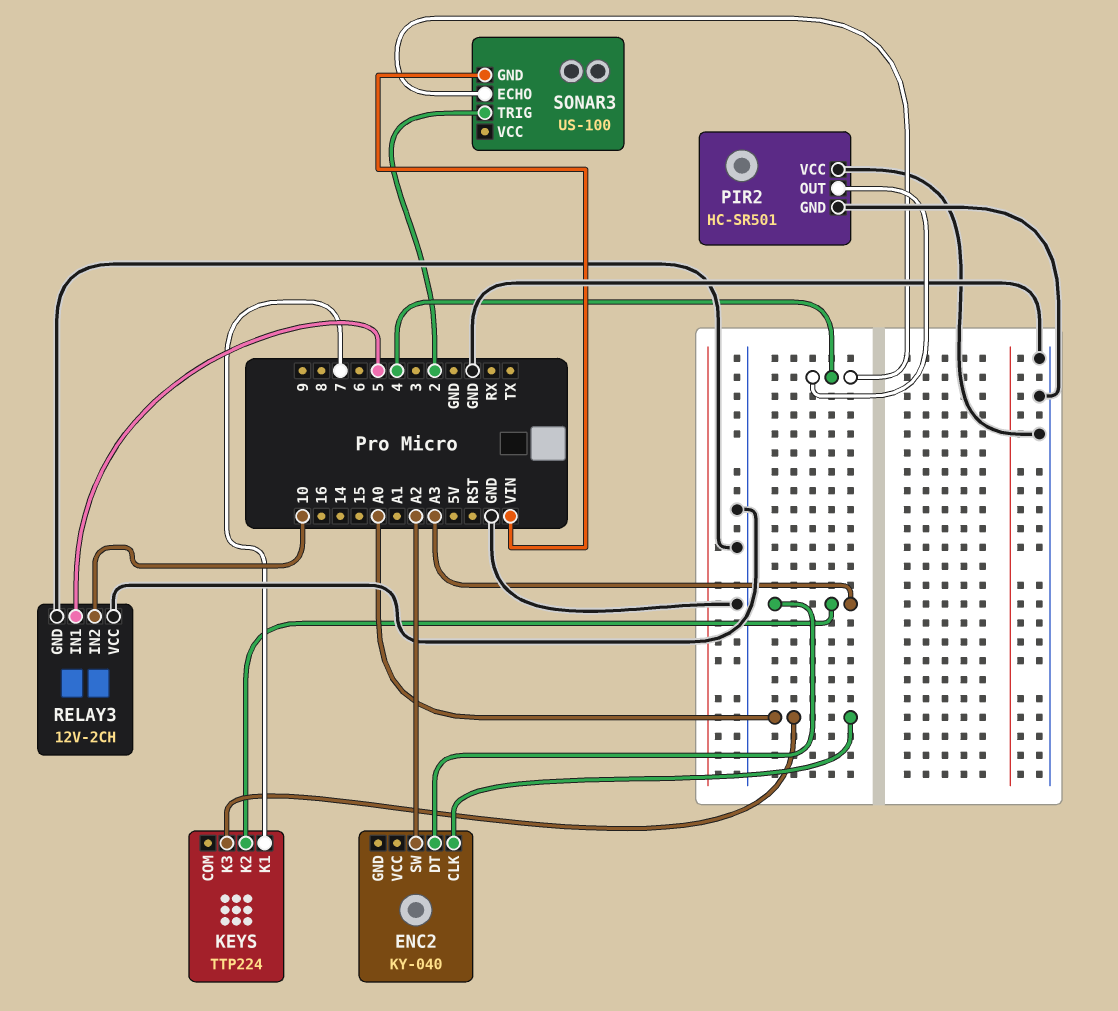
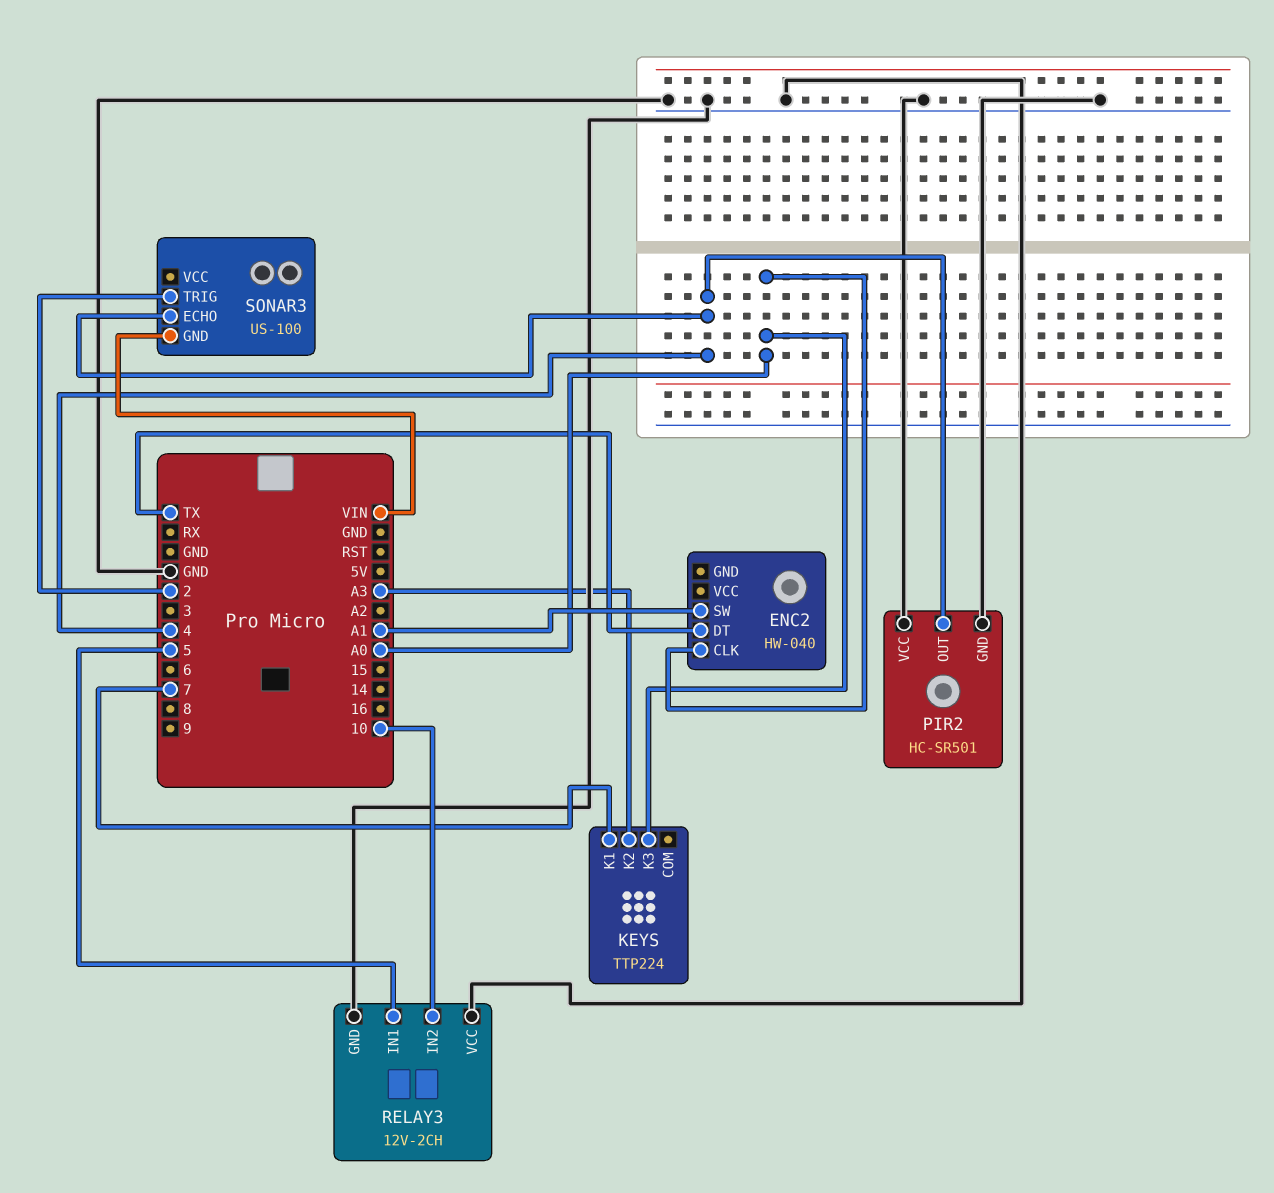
ENC2: KY-040 -> HW-040
ENC2 pin DT: A3 -> TX
ENC2 pin SW: A2 -> A1

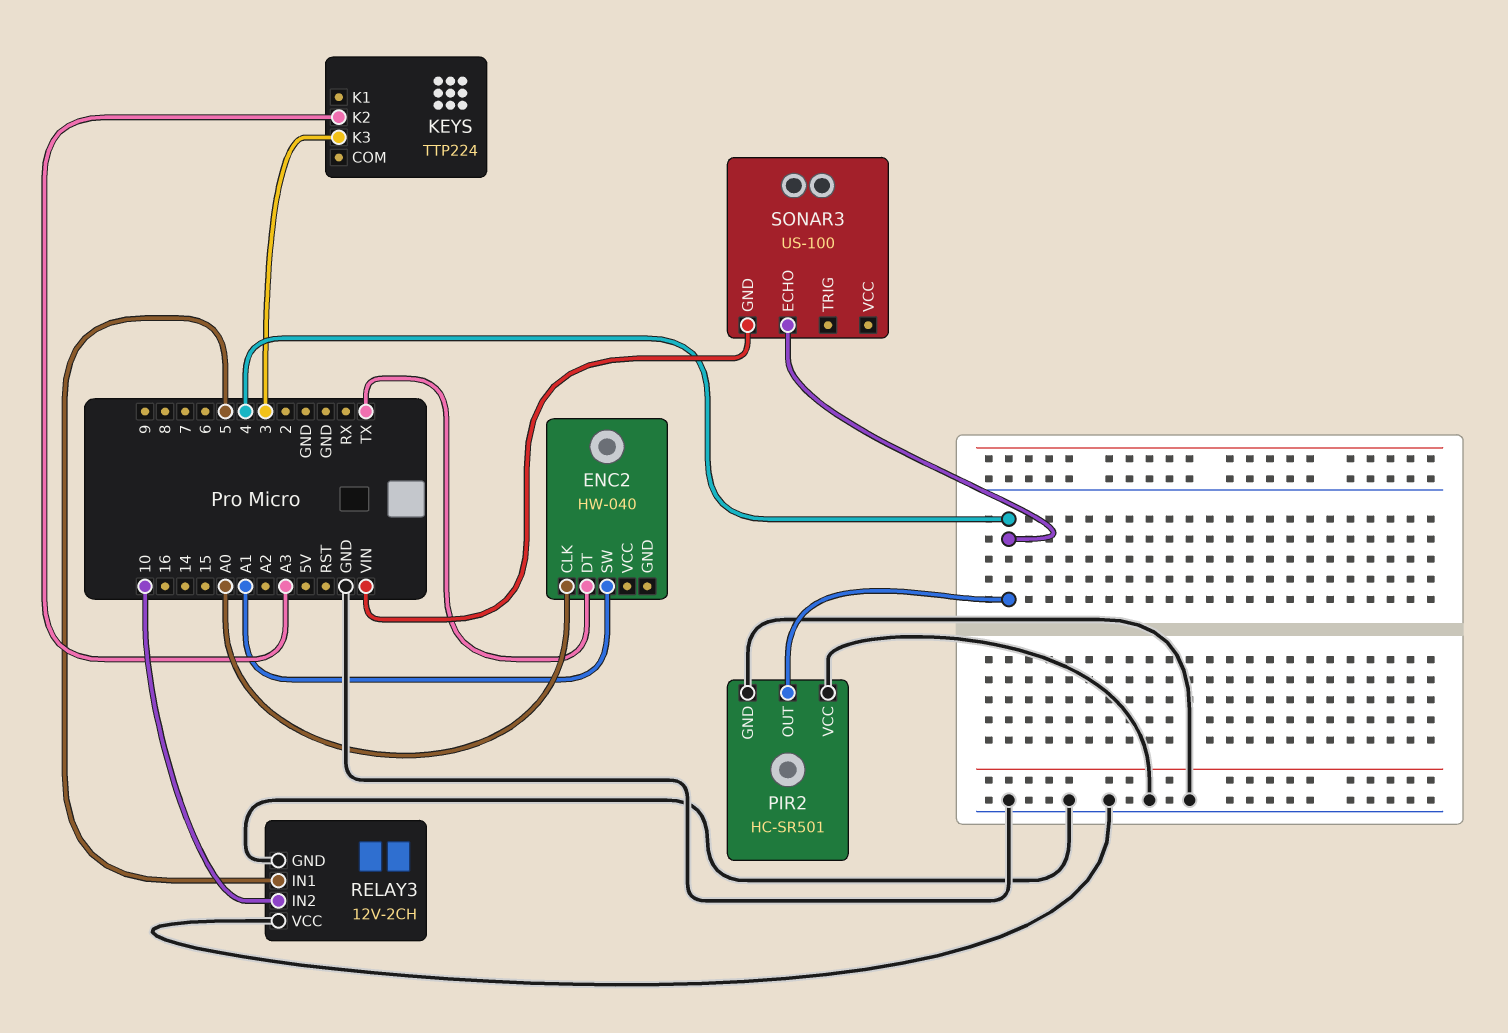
KEYS pin K1: 7 -> none
KEYS pin K3: A0 -> 3
SONAR3 pin TRIG: 2 -> none

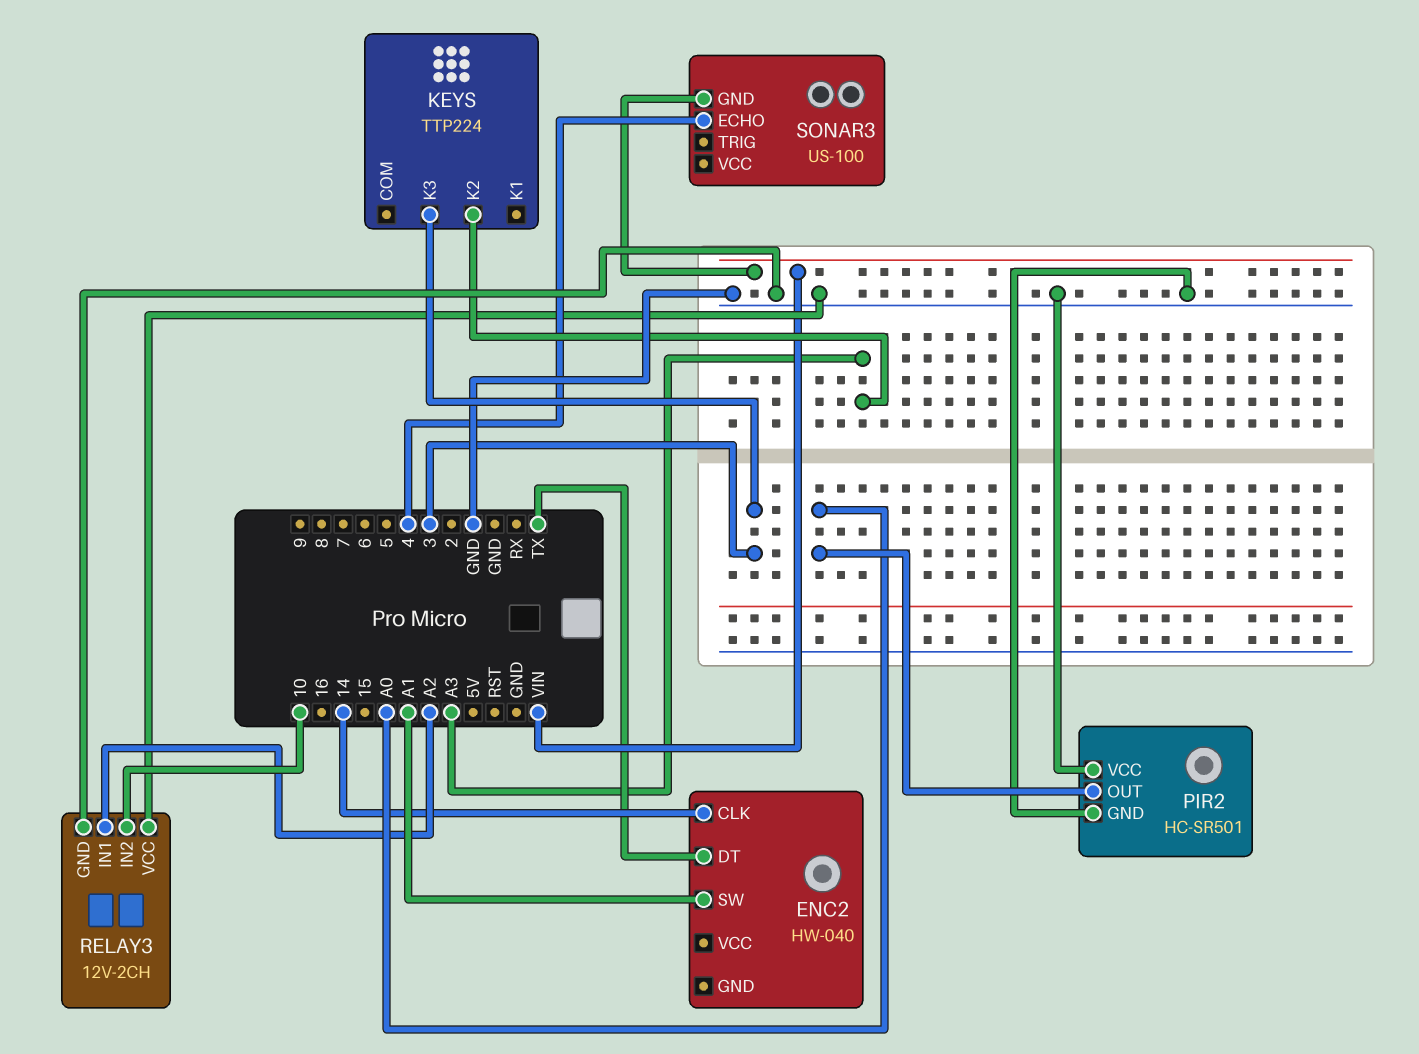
ENC2 pin CLK: A0 -> 14
PIR2 pin OUT: 4 -> A0
RELAY3 pin IN1: 5 -> A2

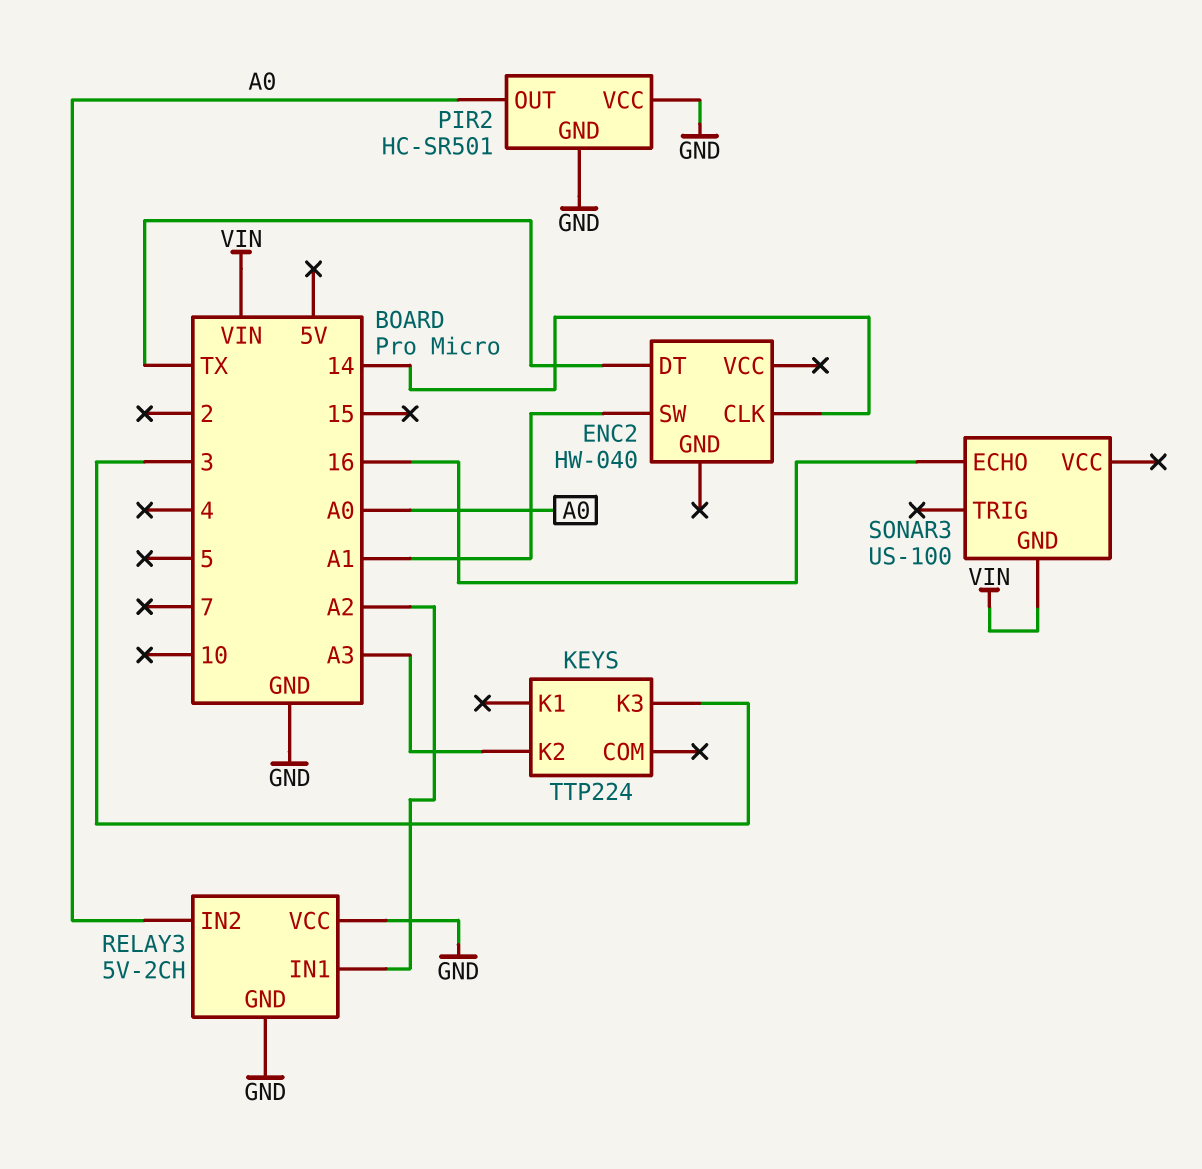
RELAY3: 12V-2CH -> 5V-2CH
RELAY3 pin IN2: 10 -> A0
SONAR3 pin ECHO: 4 -> 16

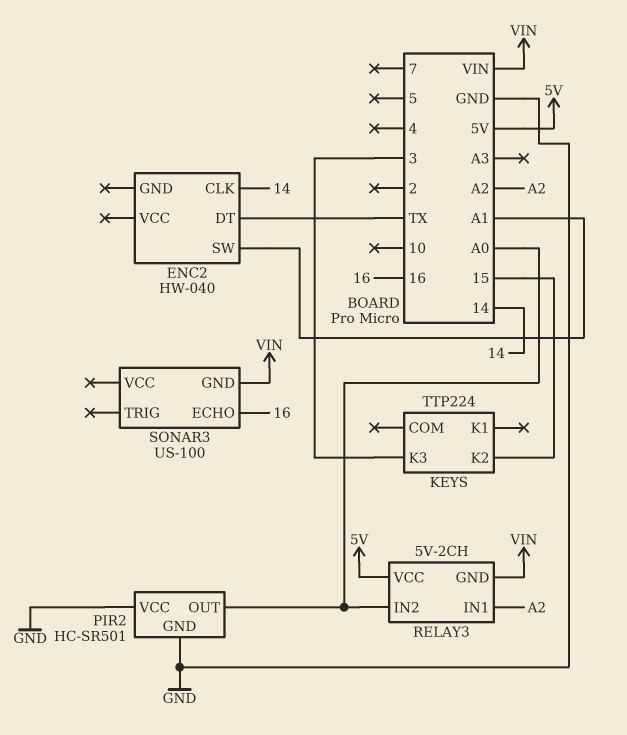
KEYS pin K2: A3 -> 15
RELAY3 pin GND: GND -> VIN
RELAY3 pin VCC: GND -> 5V

